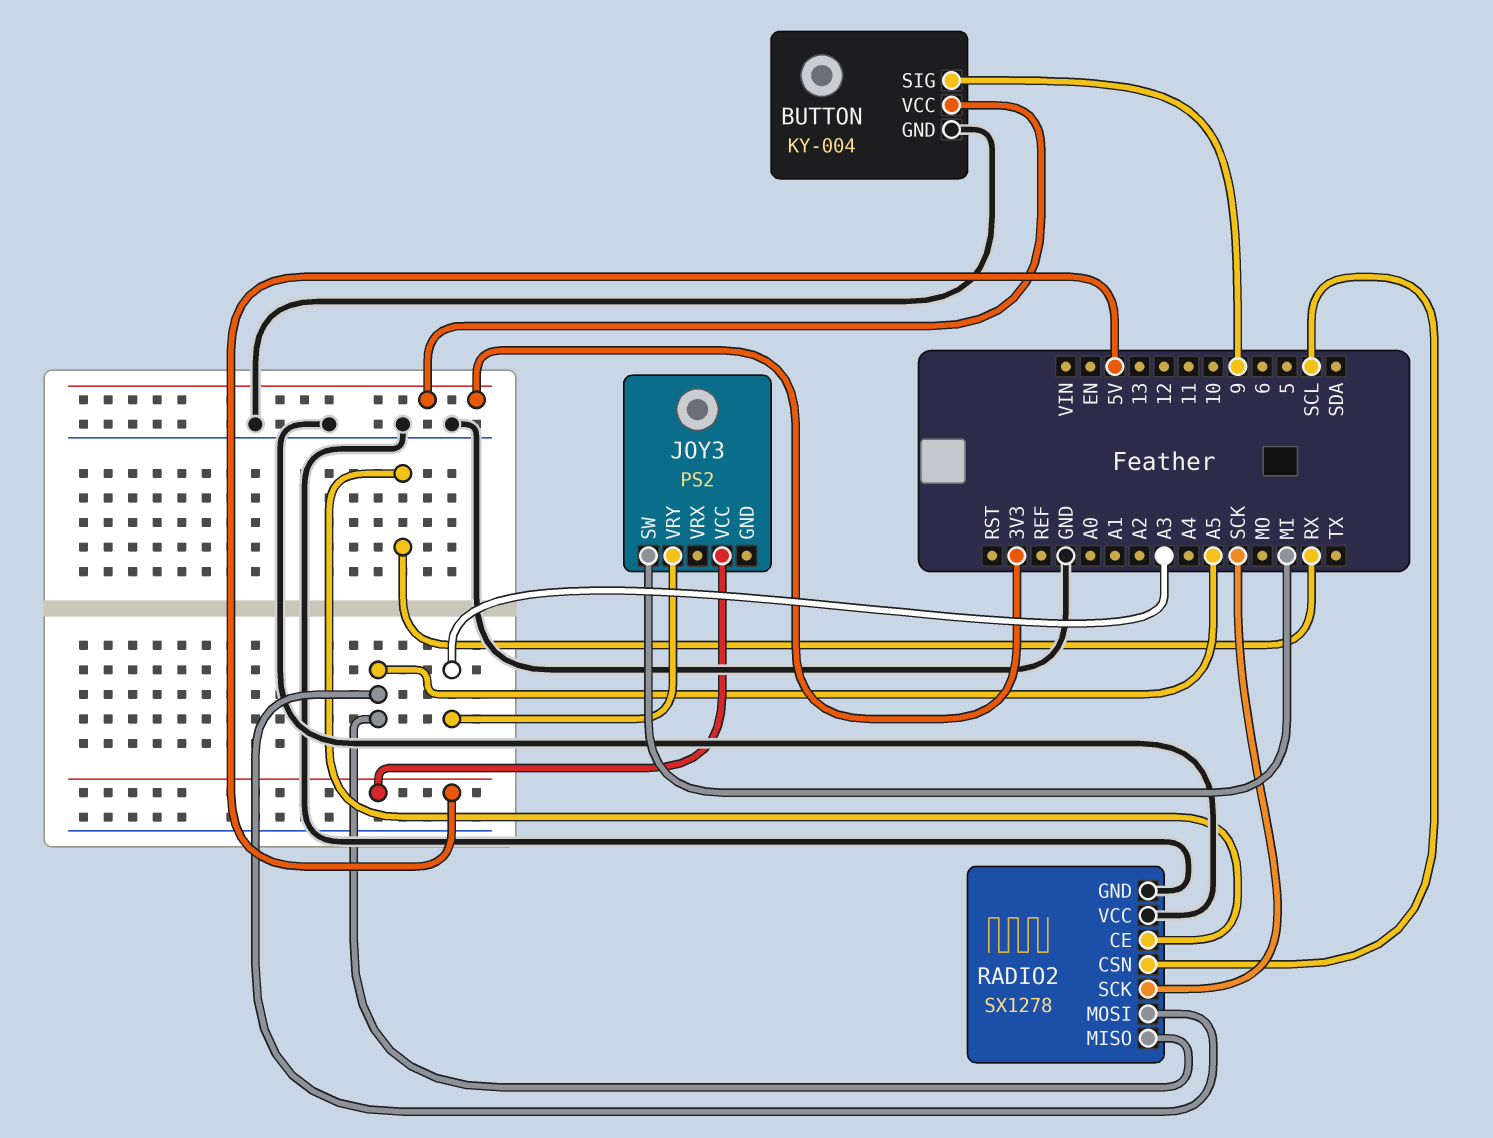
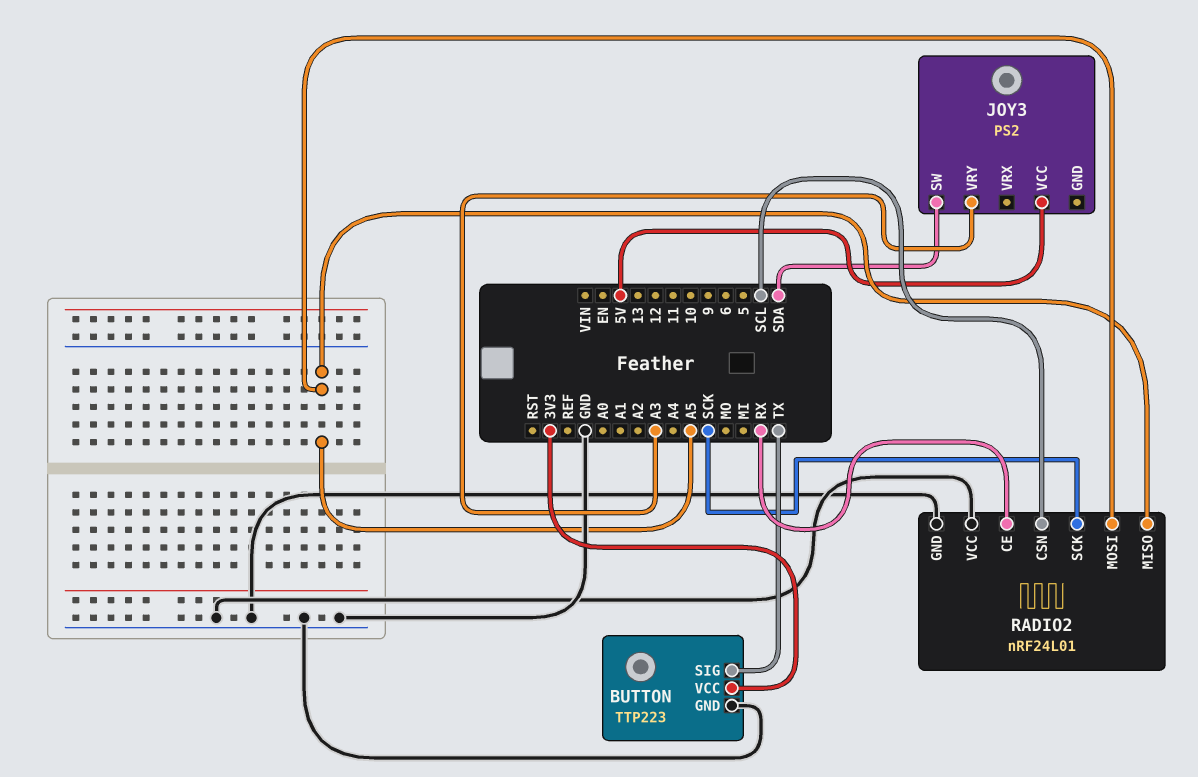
BUTTON: KY-004 -> TTP223
BUTTON pin SIG: 9 -> TX
JOY3 pin SW: MI -> SDA
RADIO2: SX1278 -> nRF24L01

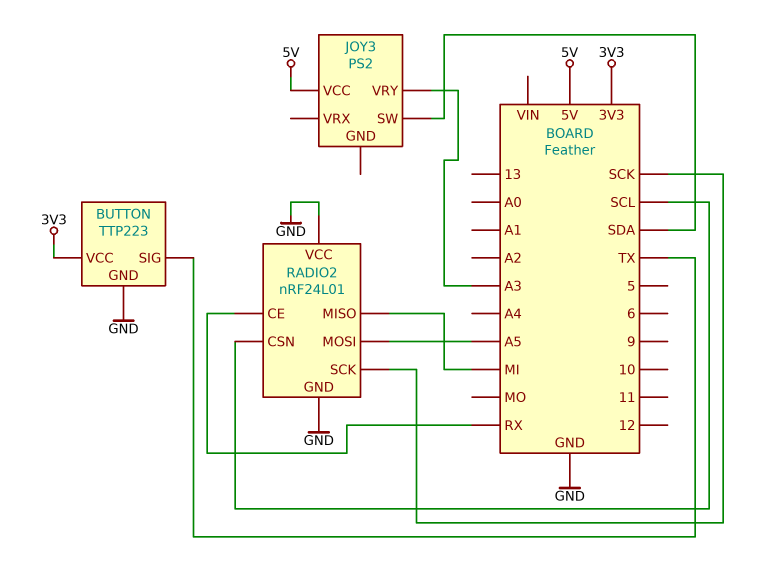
RADIO2 pin MISO: A5 -> MI

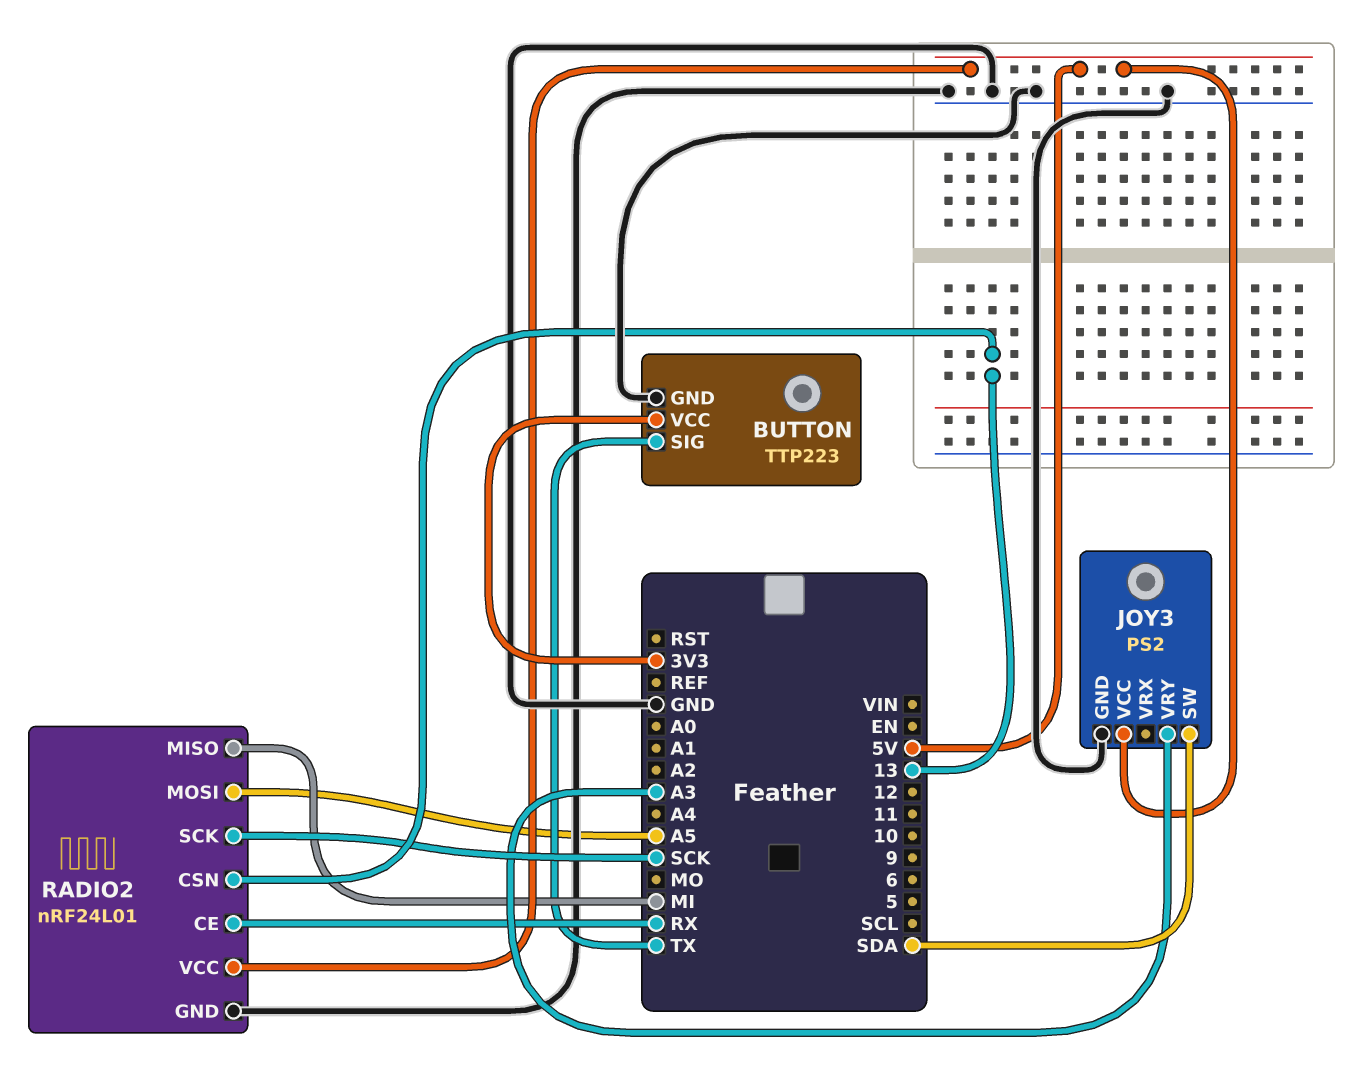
JOY3 pin GND: none -> GND
RADIO2 pin CSN: SCL -> 13
RADIO2 pin VCC: GND -> 5V

